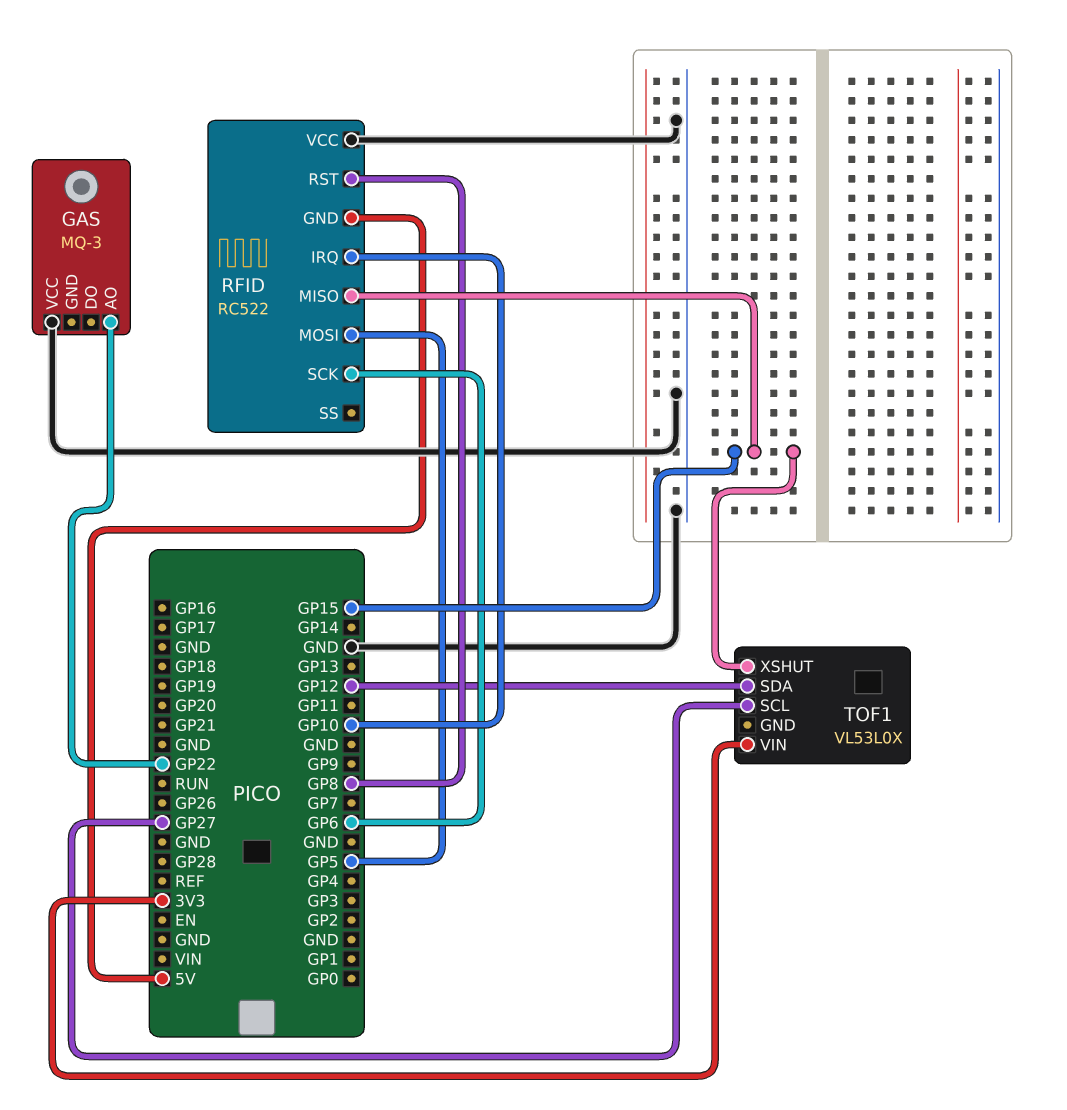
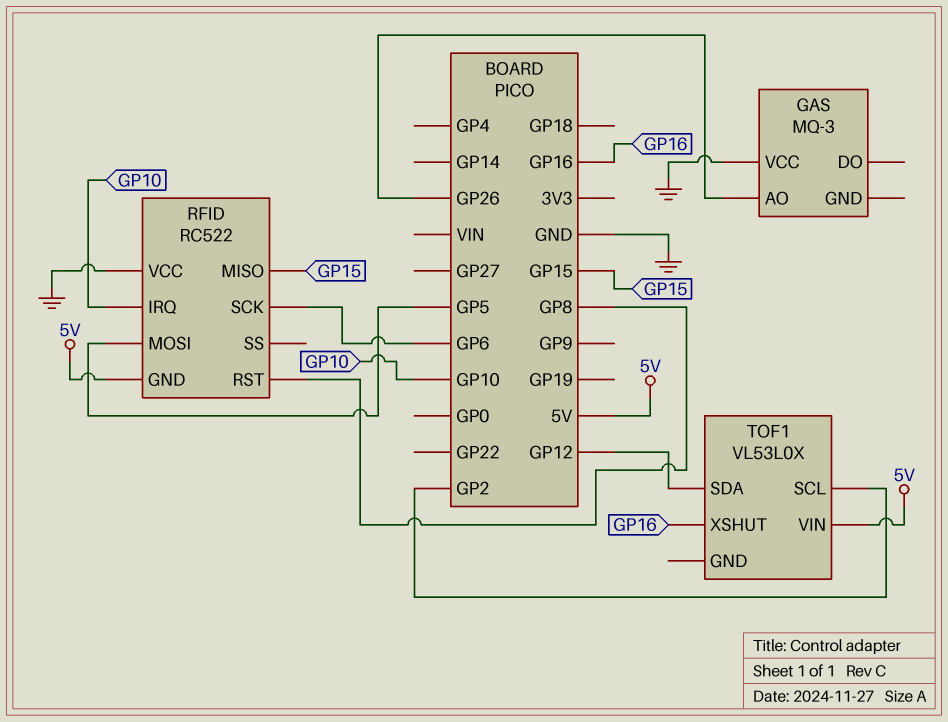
GAS pin AO: GP22 -> GP26
TOF1 pin SCL: GP27 -> GP2
TOF1 pin VIN: 3V3 -> 5V
TOF1 pin XSHUT: GP15 -> GP16

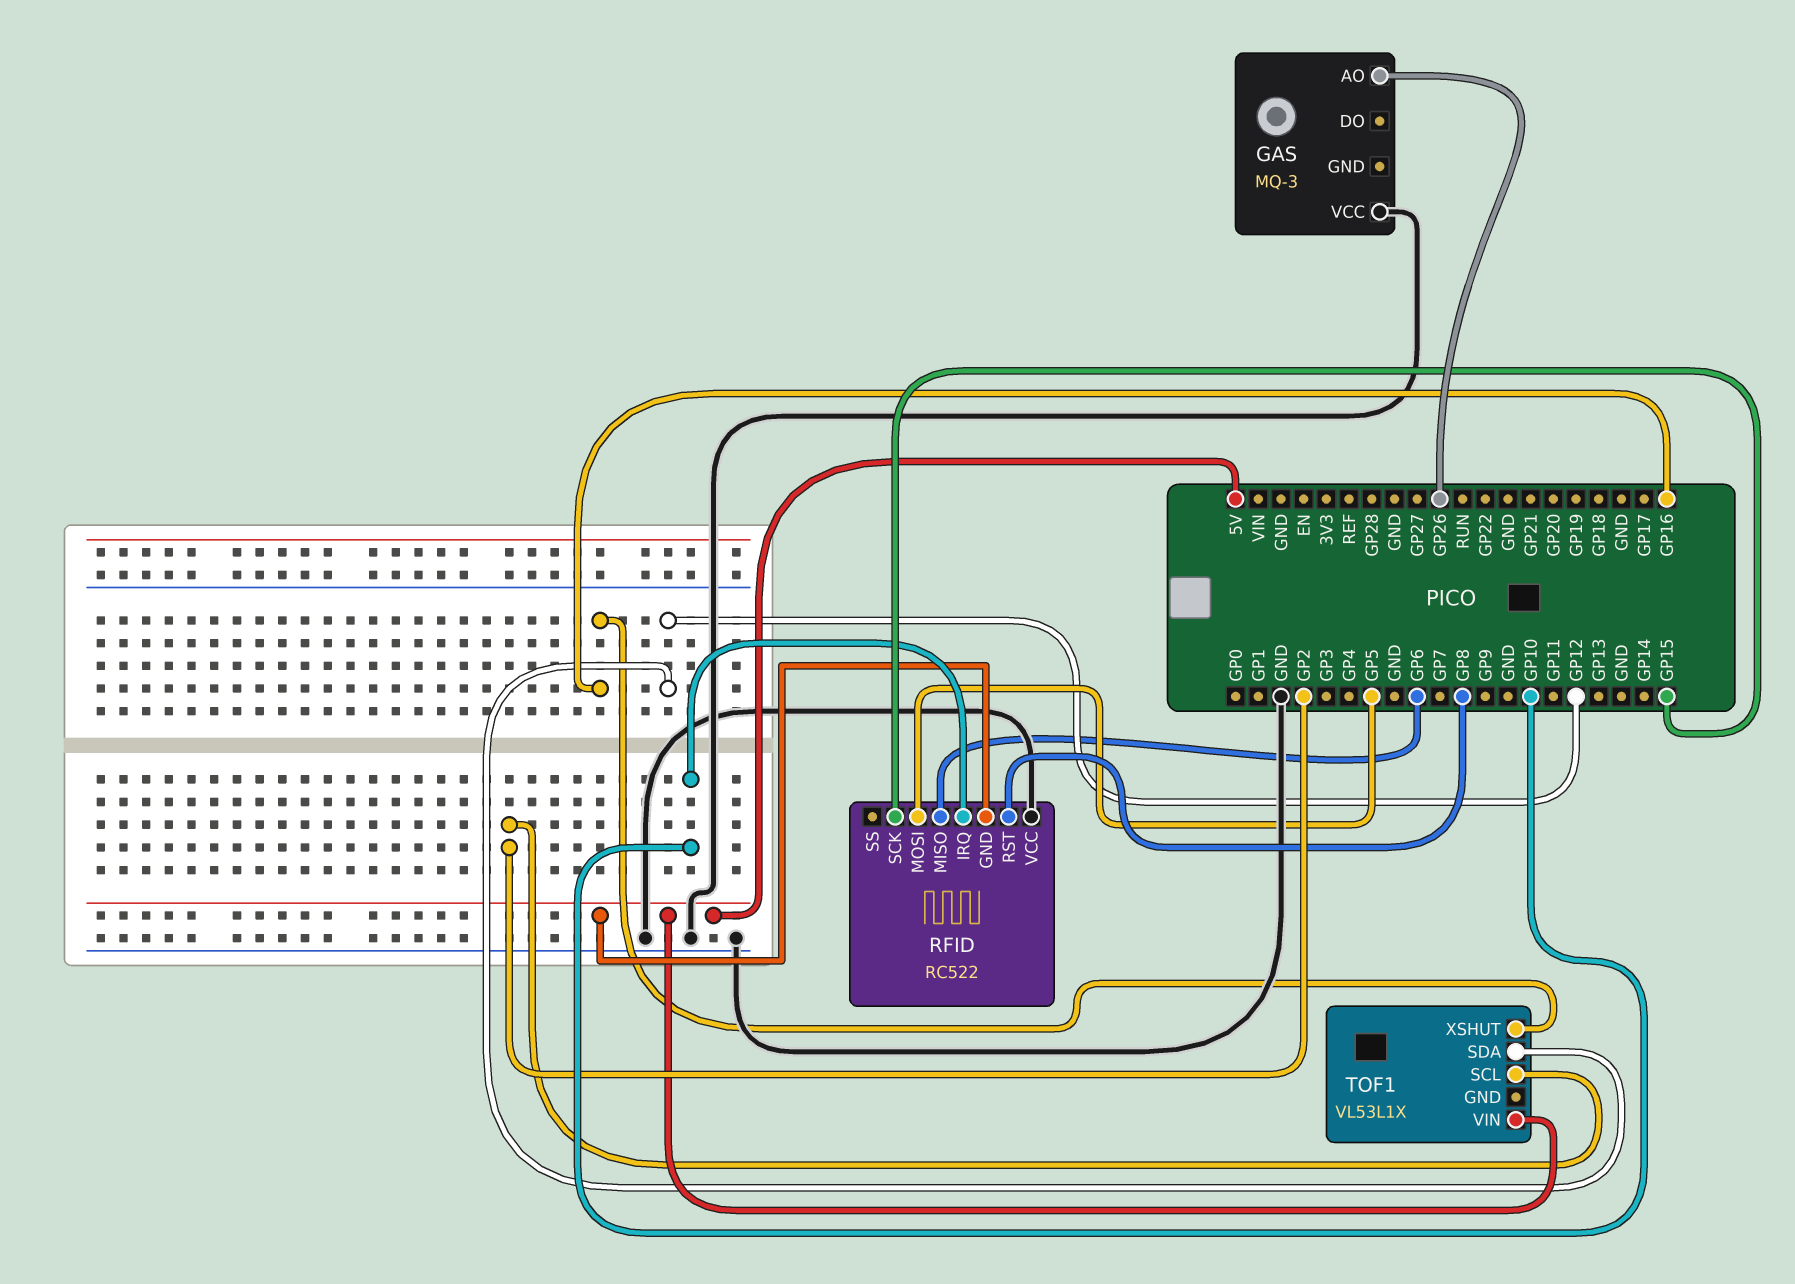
RFID pin MISO: GP15 -> GP6
RFID pin SCK: GP6 -> GP15
TOF1: VL53L0X -> VL53L1X

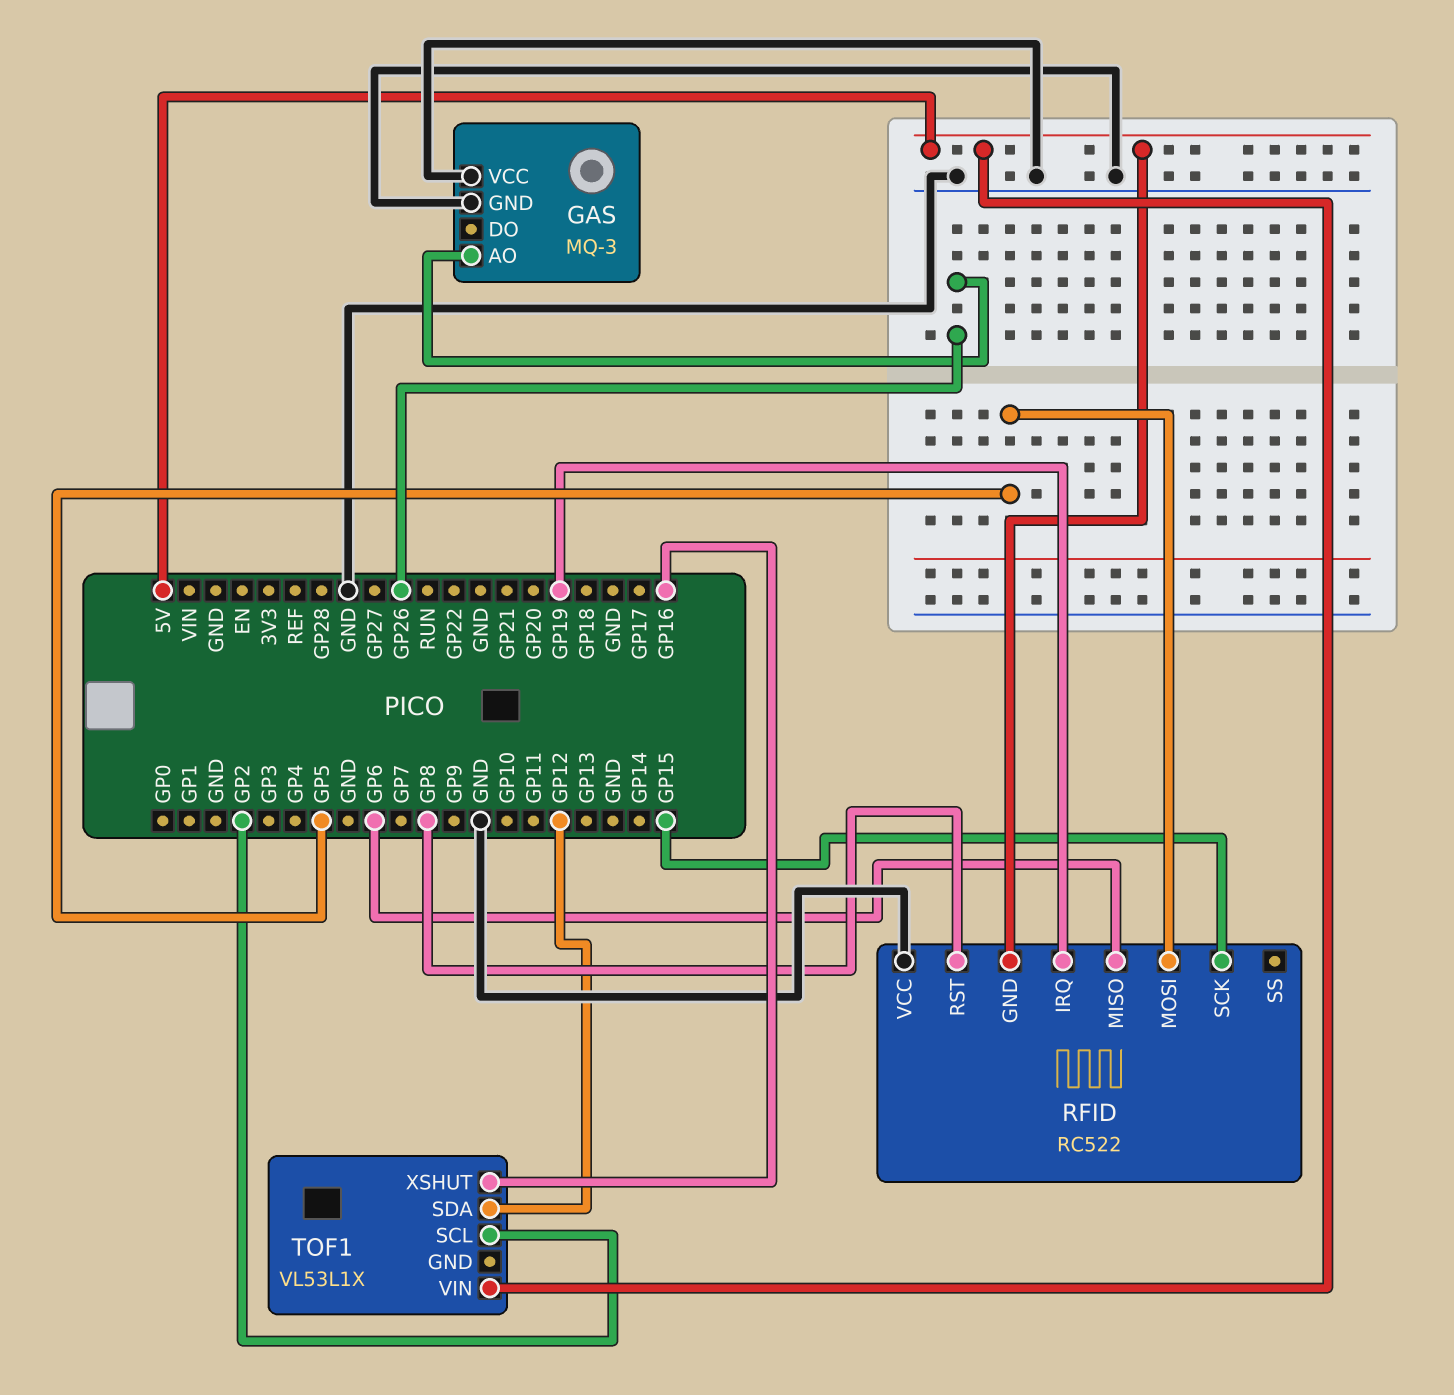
GAS pin GND: none -> GND
RFID pin IRQ: GP10 -> GP19

